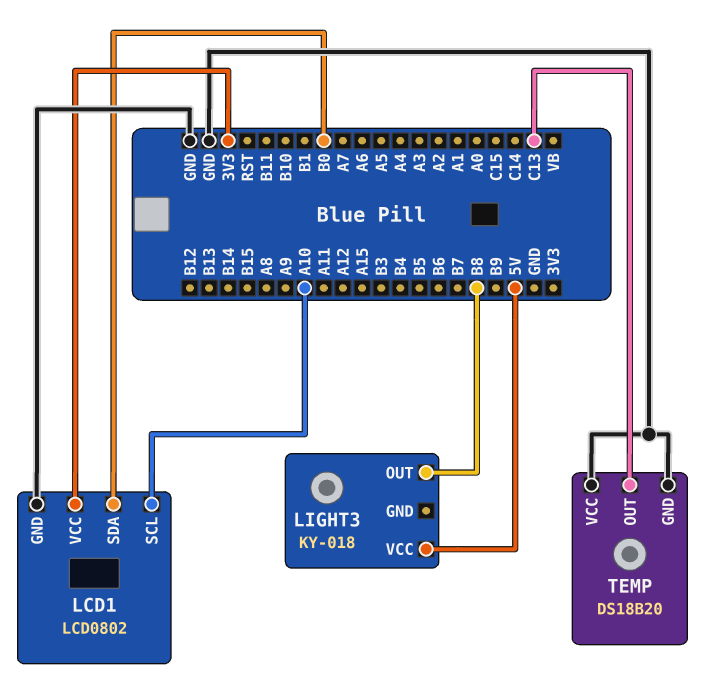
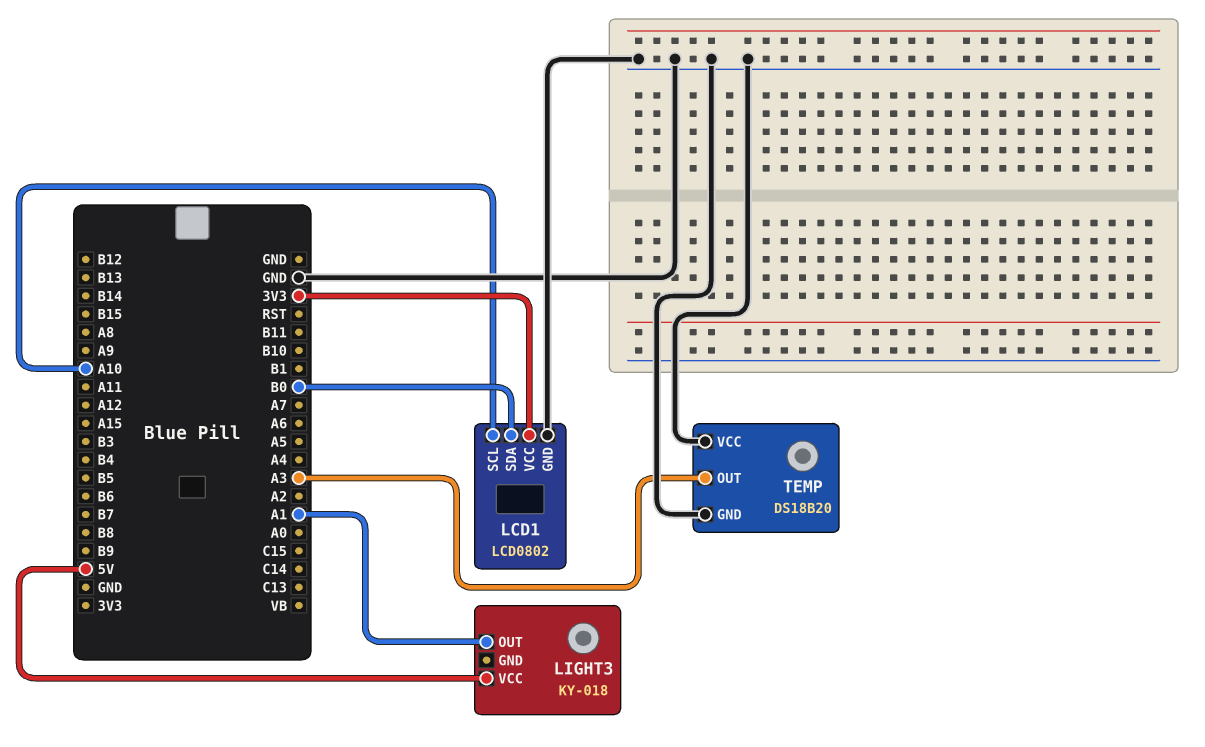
LIGHT3 pin OUT: B8 -> A1
TEMP pin OUT: C13 -> A3

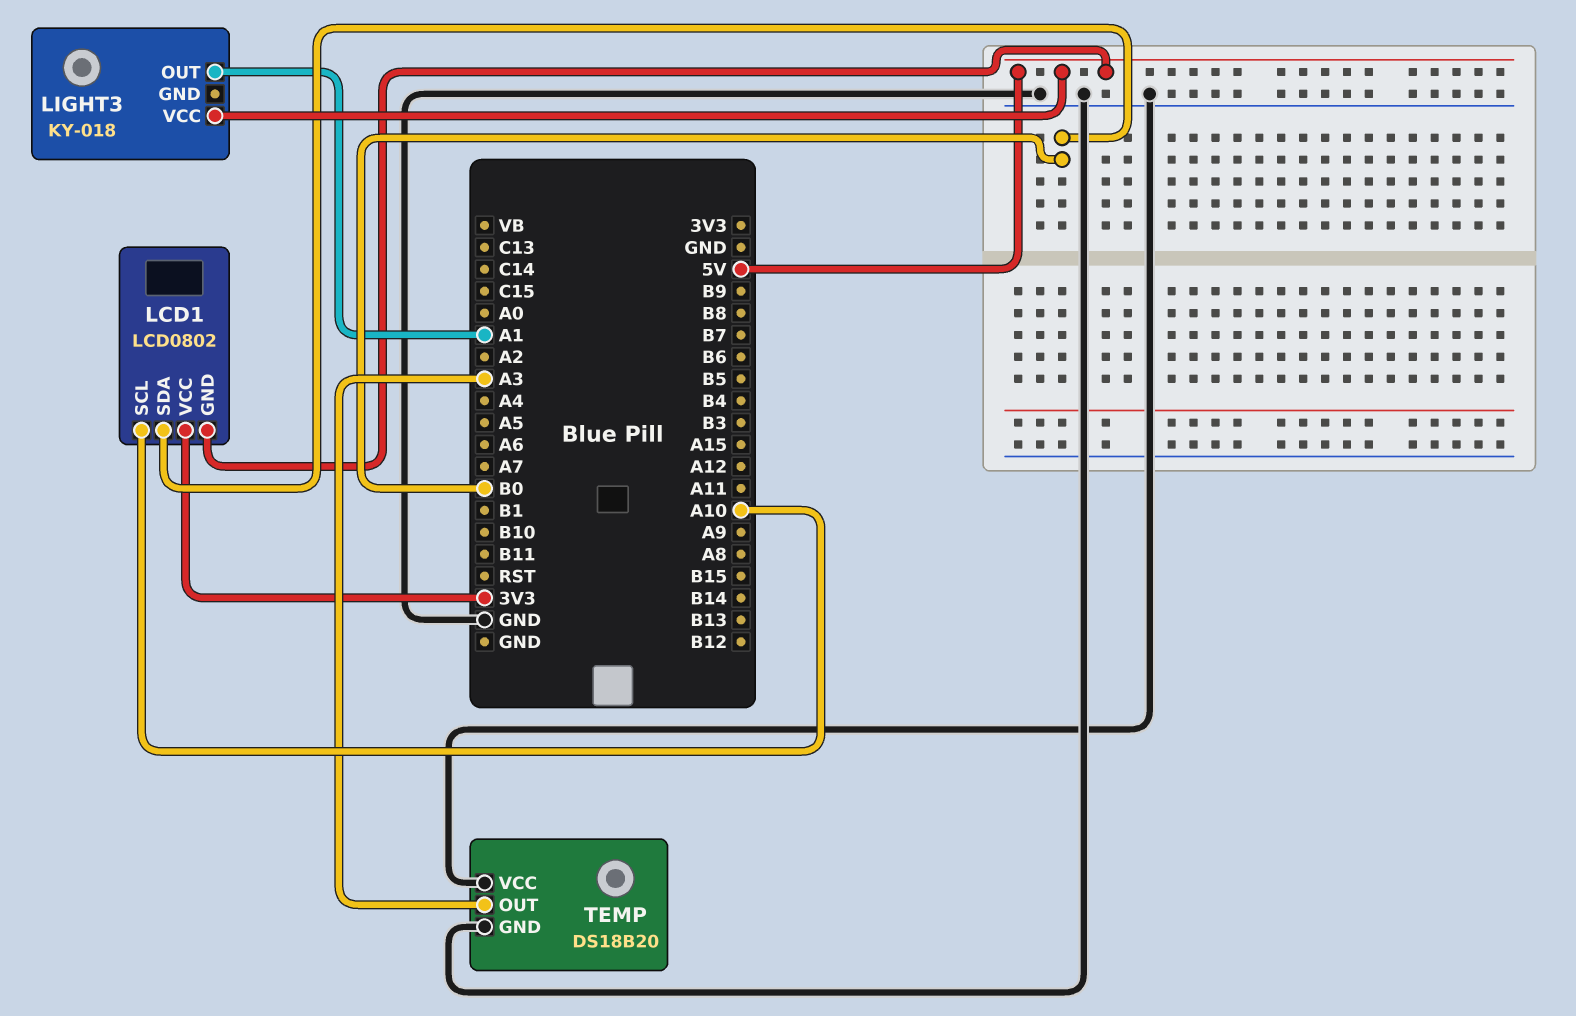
LCD1 pin GND: GND -> 5V

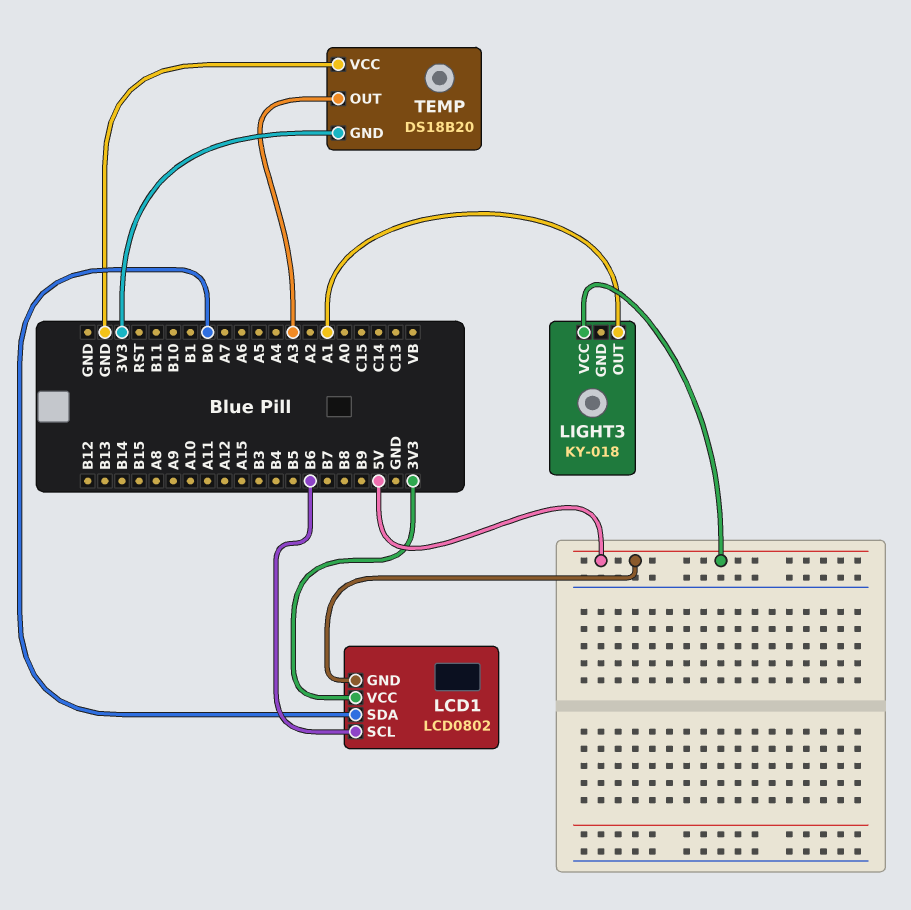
LCD1 pin SCL: A10 -> B6
TEMP pin GND: GND -> 3V3

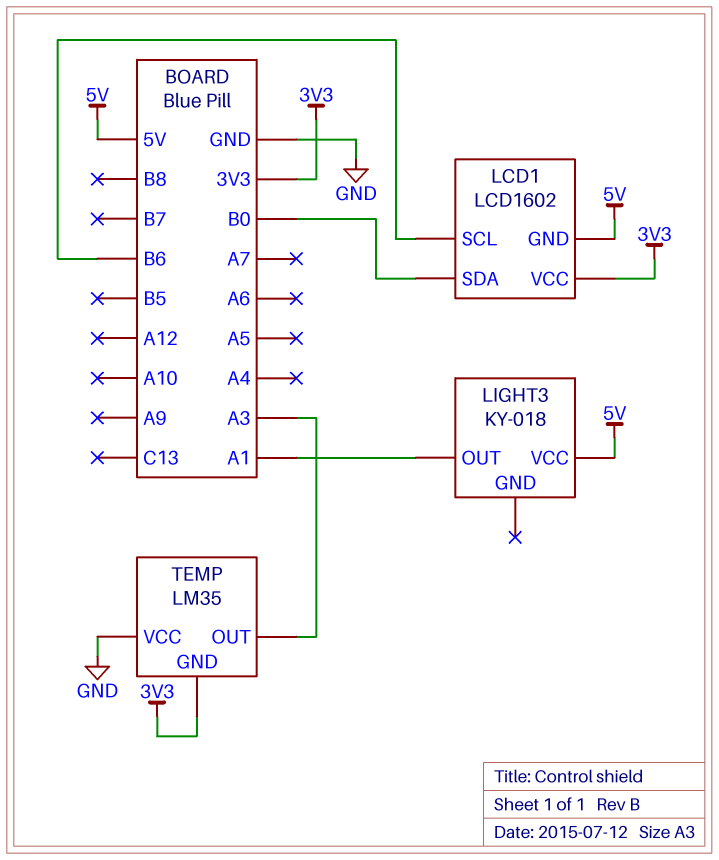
LCD1: LCD0802 -> LCD1602
TEMP: DS18B20 -> LM35

